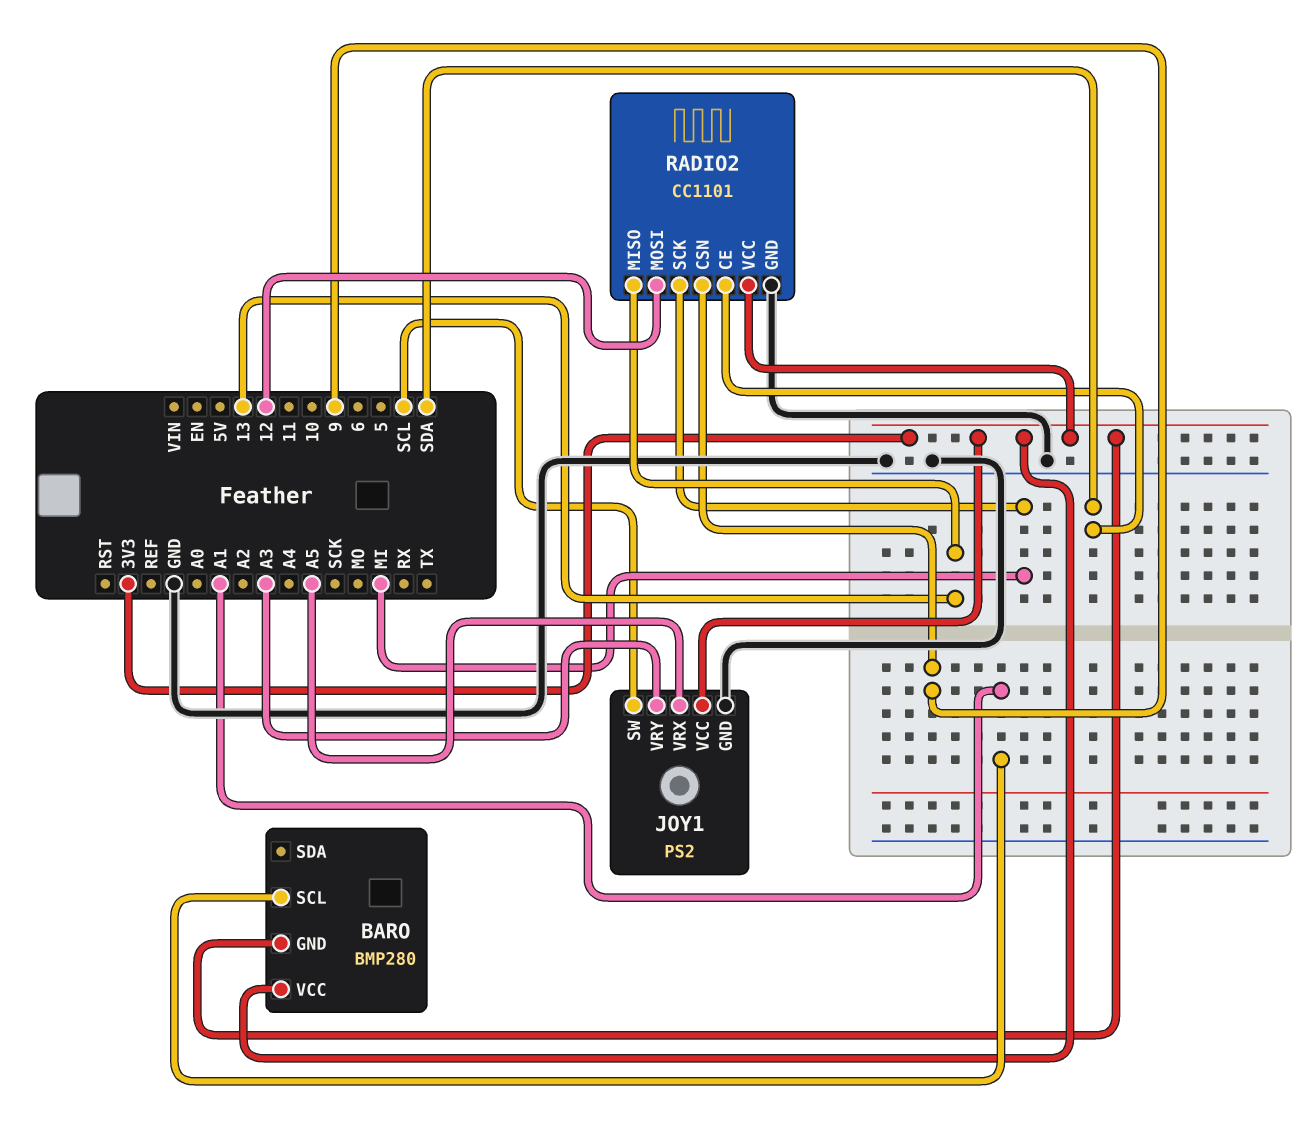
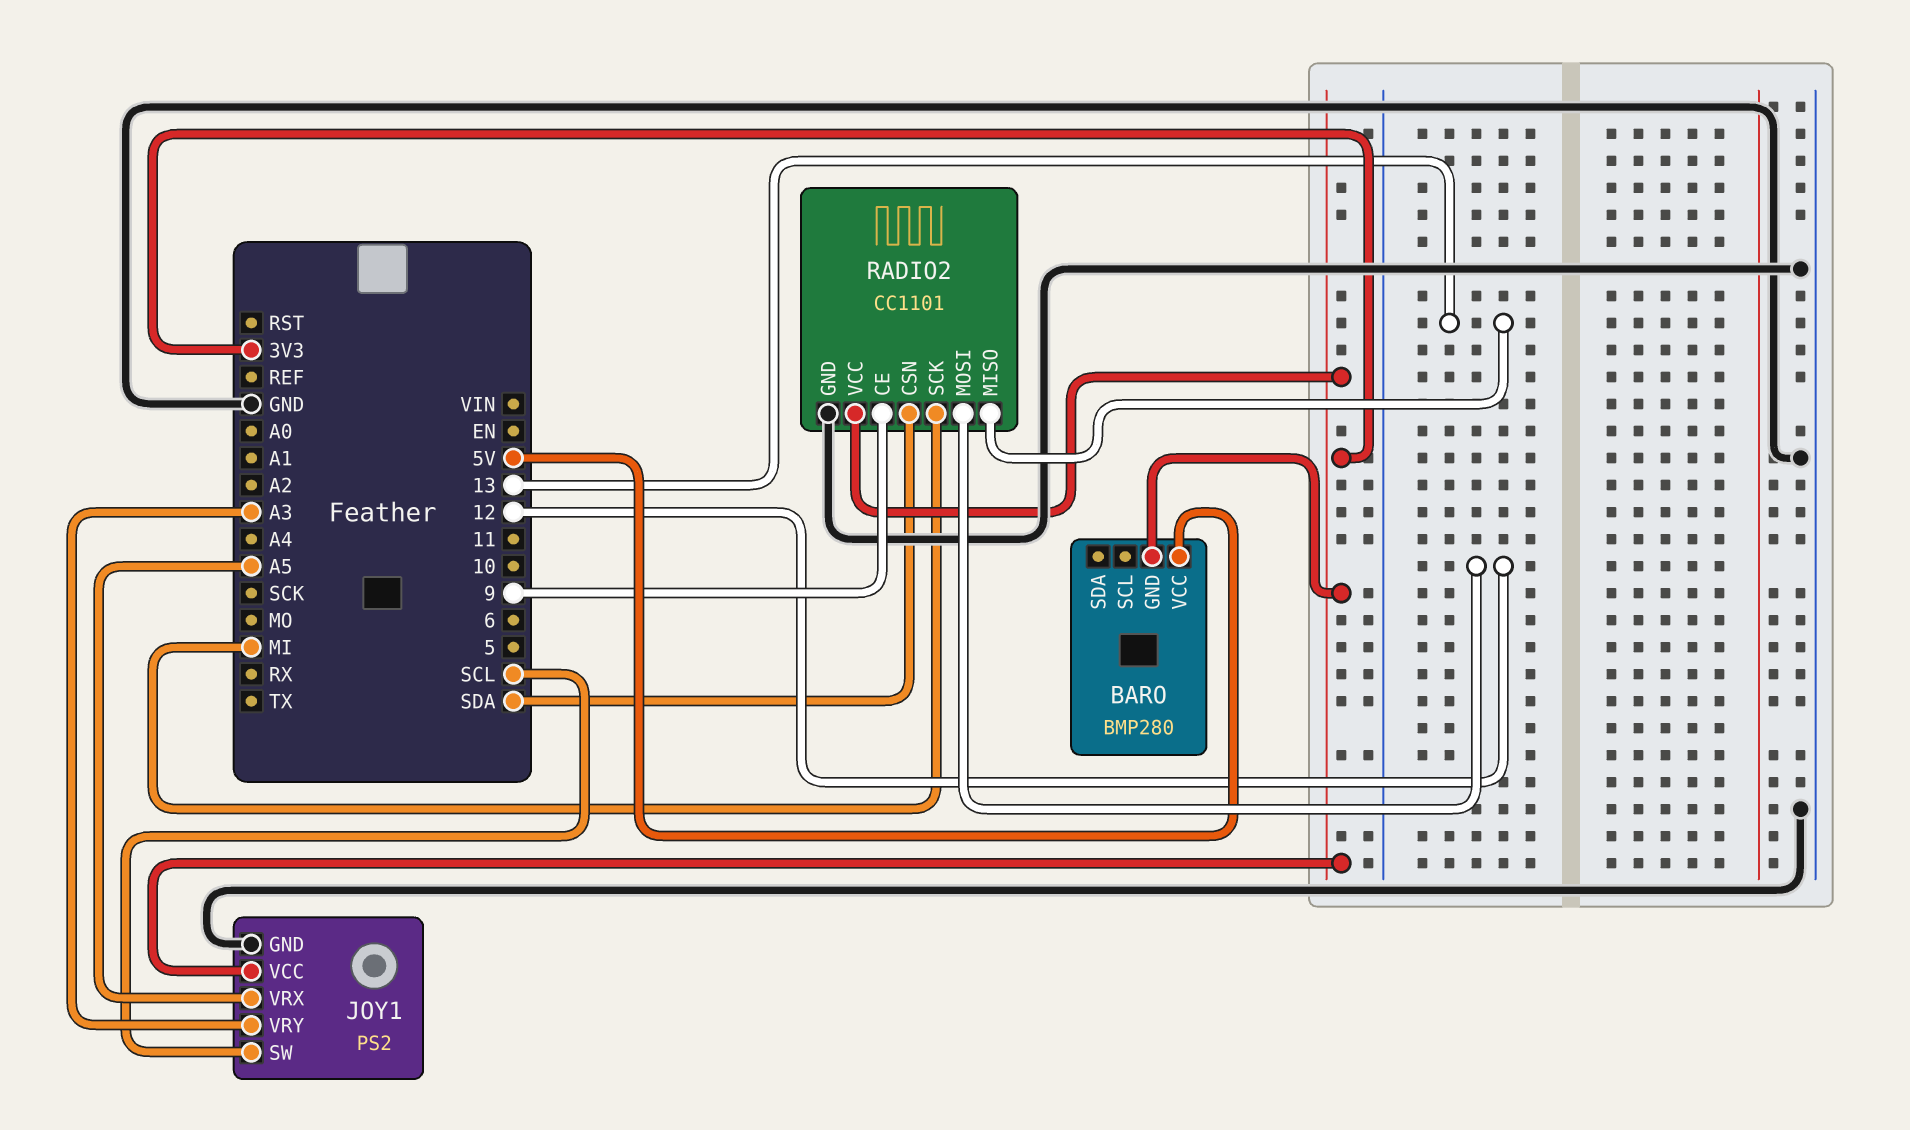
BARO pin SCL: A1 -> none
BARO pin VCC: 3V3 -> 5V
RADIO2 pin CE: SDA -> 9
RADIO2 pin CSN: 9 -> SDA

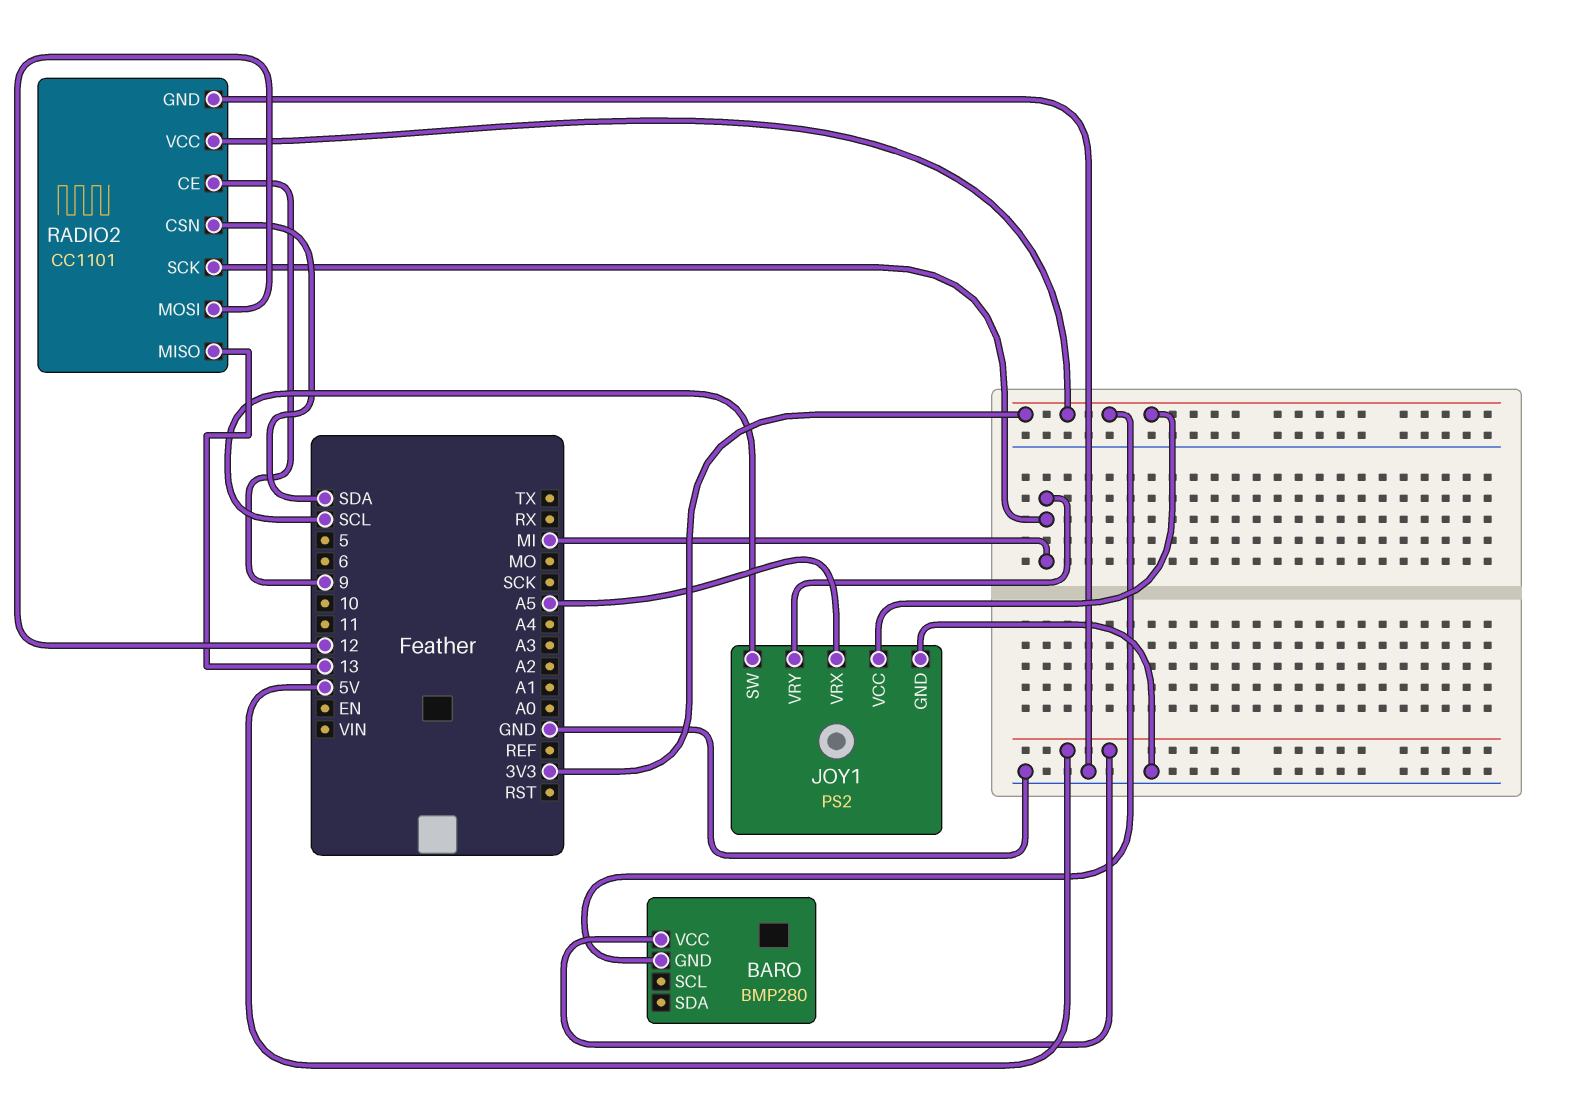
JOY1 pin VRY: A3 -> MI

